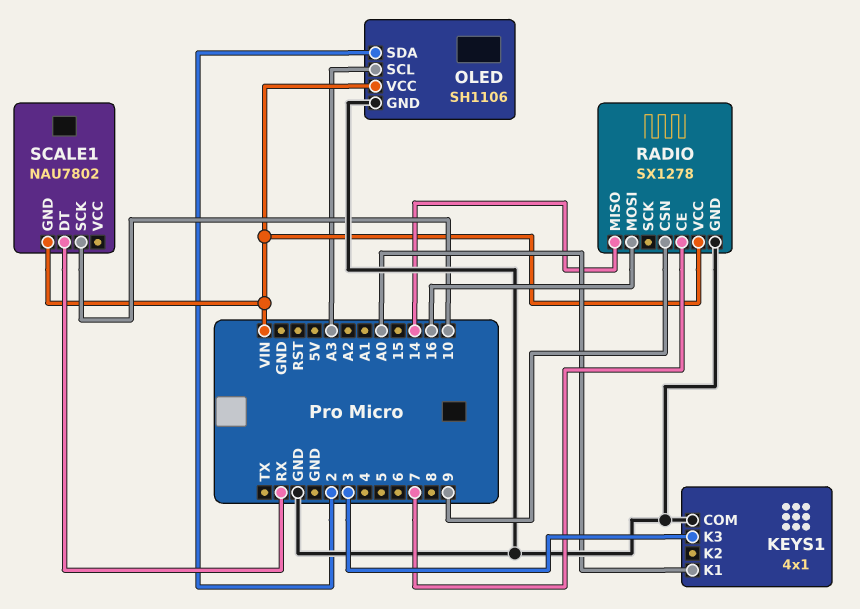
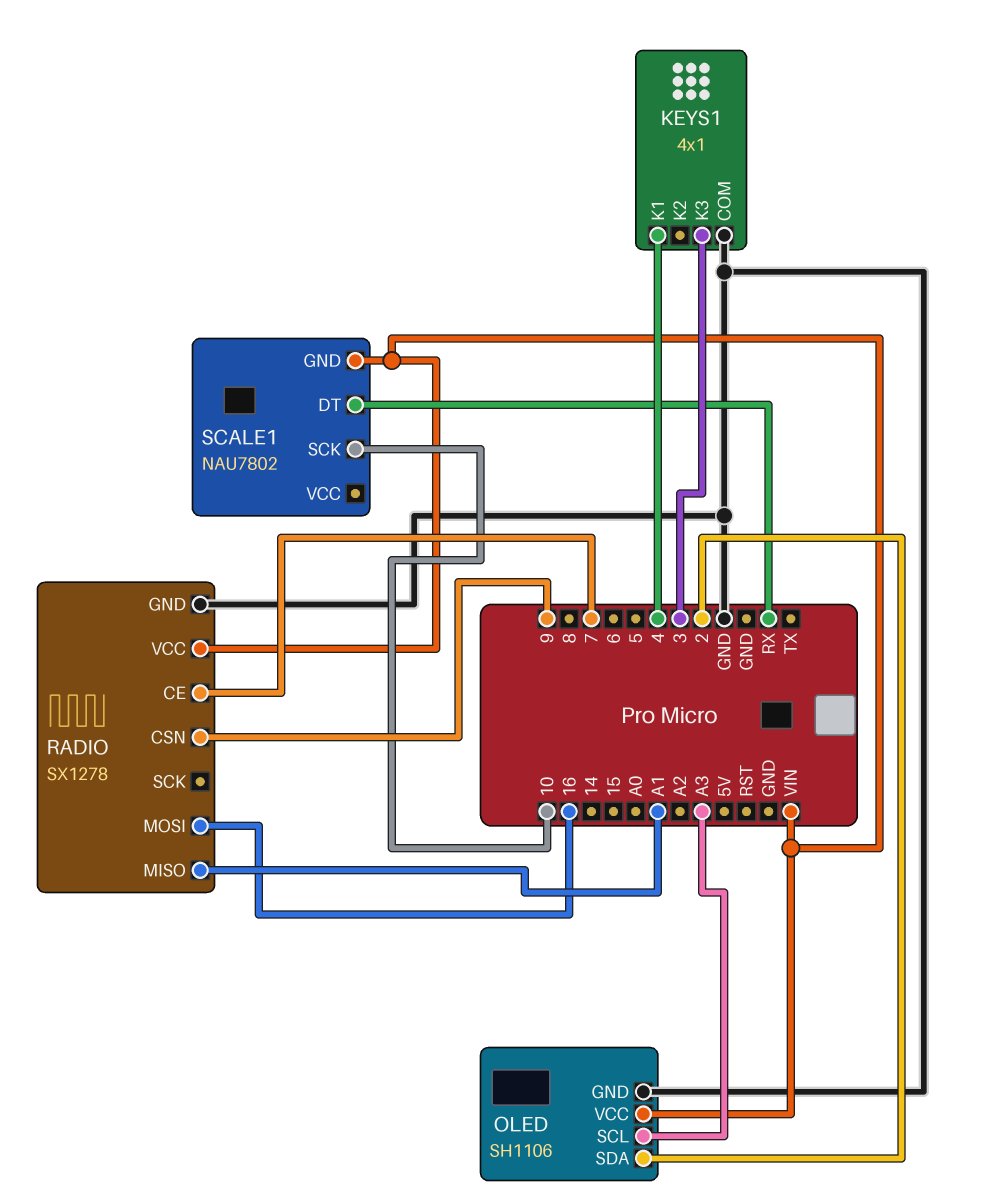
KEYS1 pin K1: A0 -> 4
RADIO pin MISO: 14 -> A1

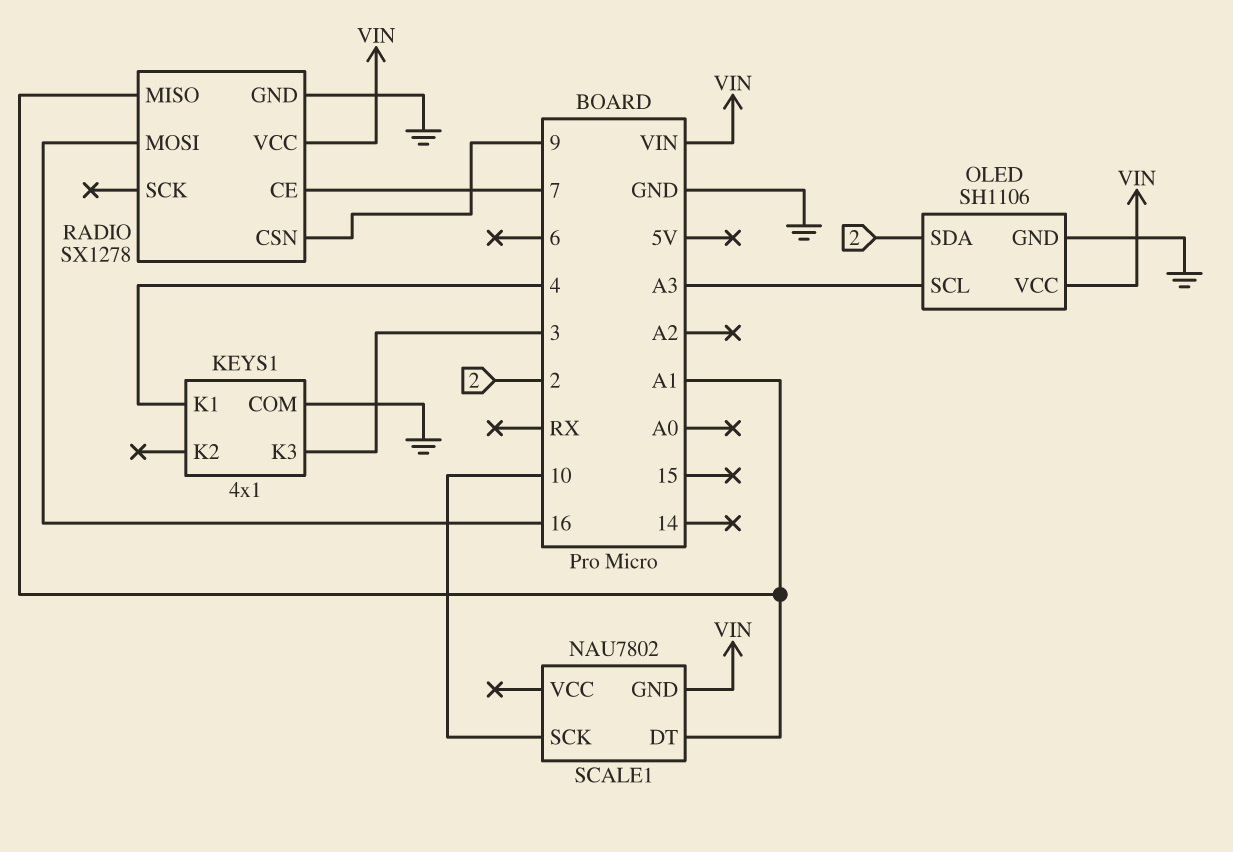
SCALE1 pin DT: RX -> A1

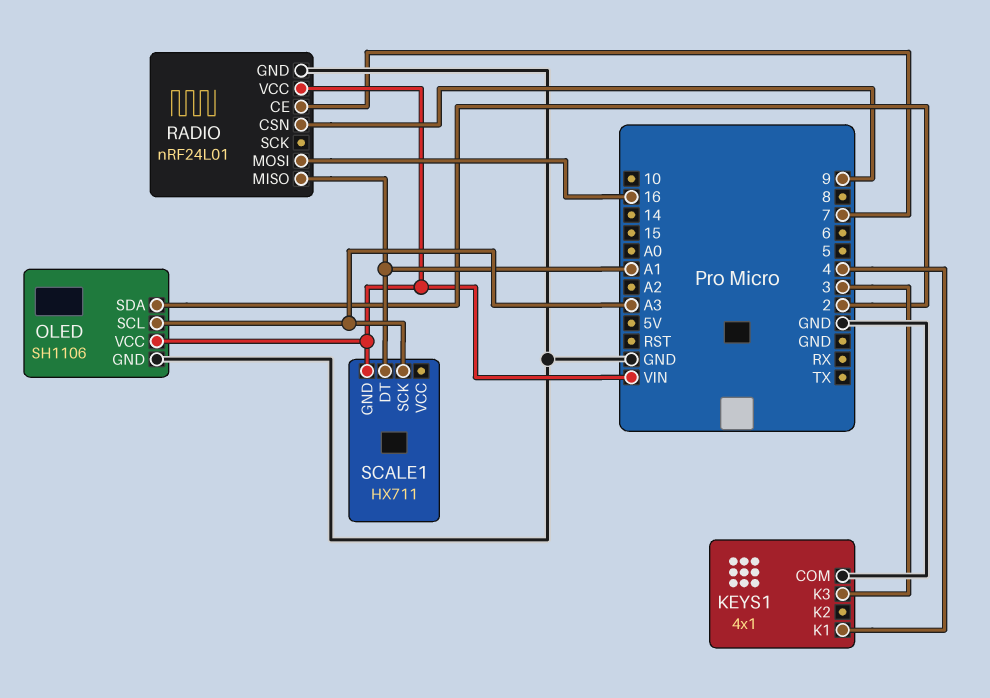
RADIO: SX1278 -> nRF24L01
SCALE1: NAU7802 -> HX711
SCALE1 pin SCK: 10 -> A3

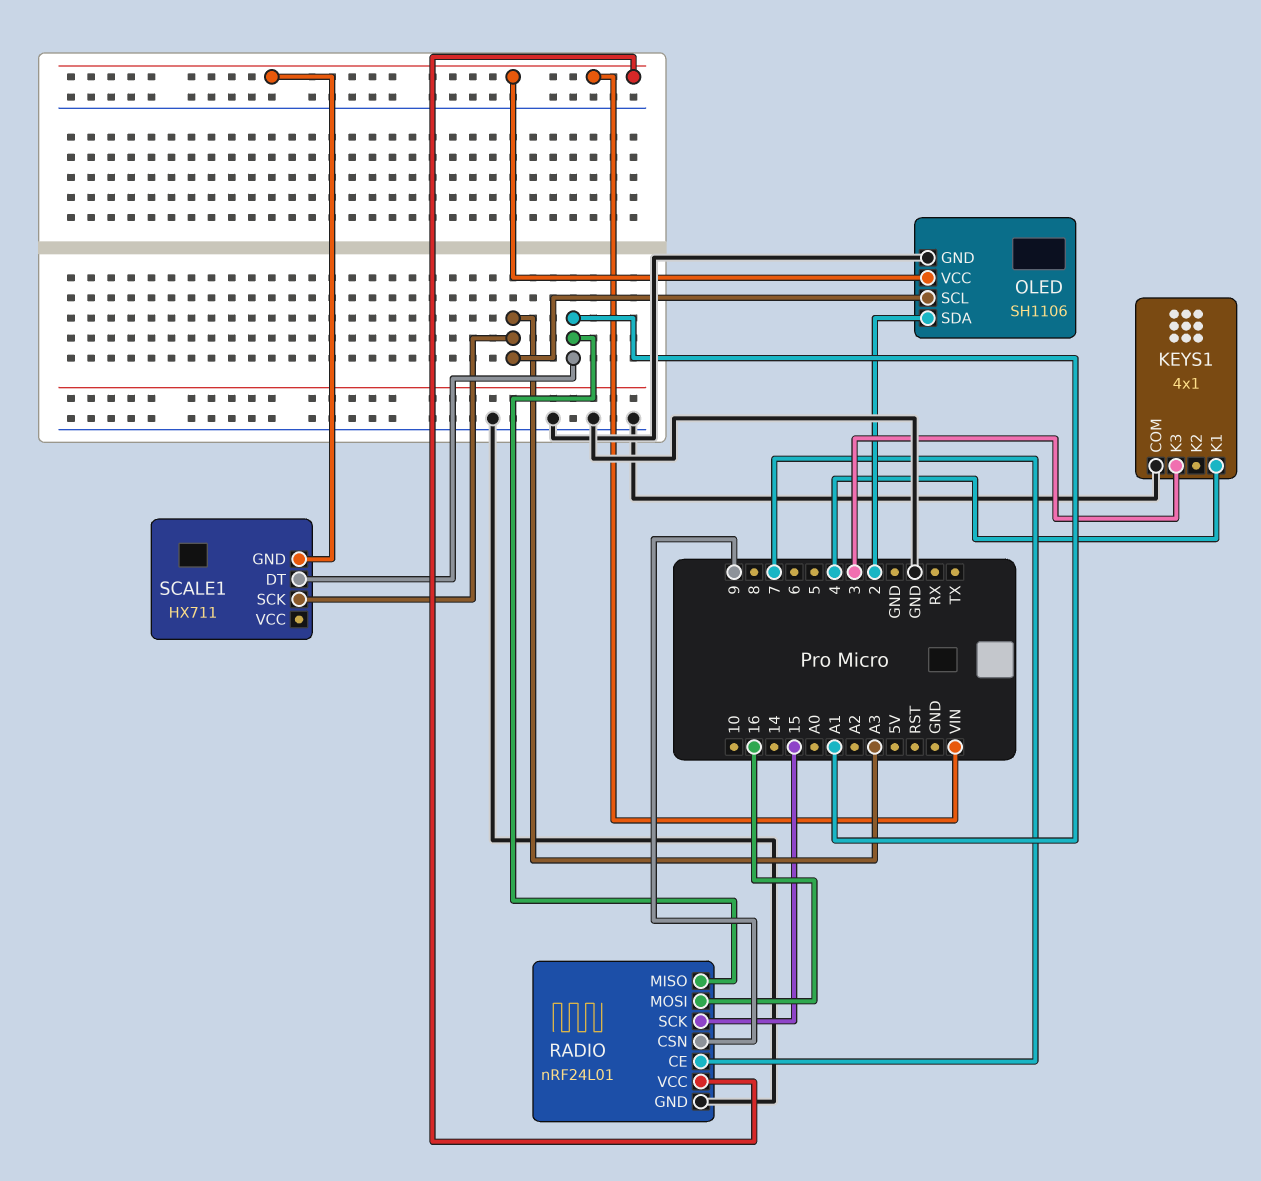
RADIO pin SCK: none -> 15

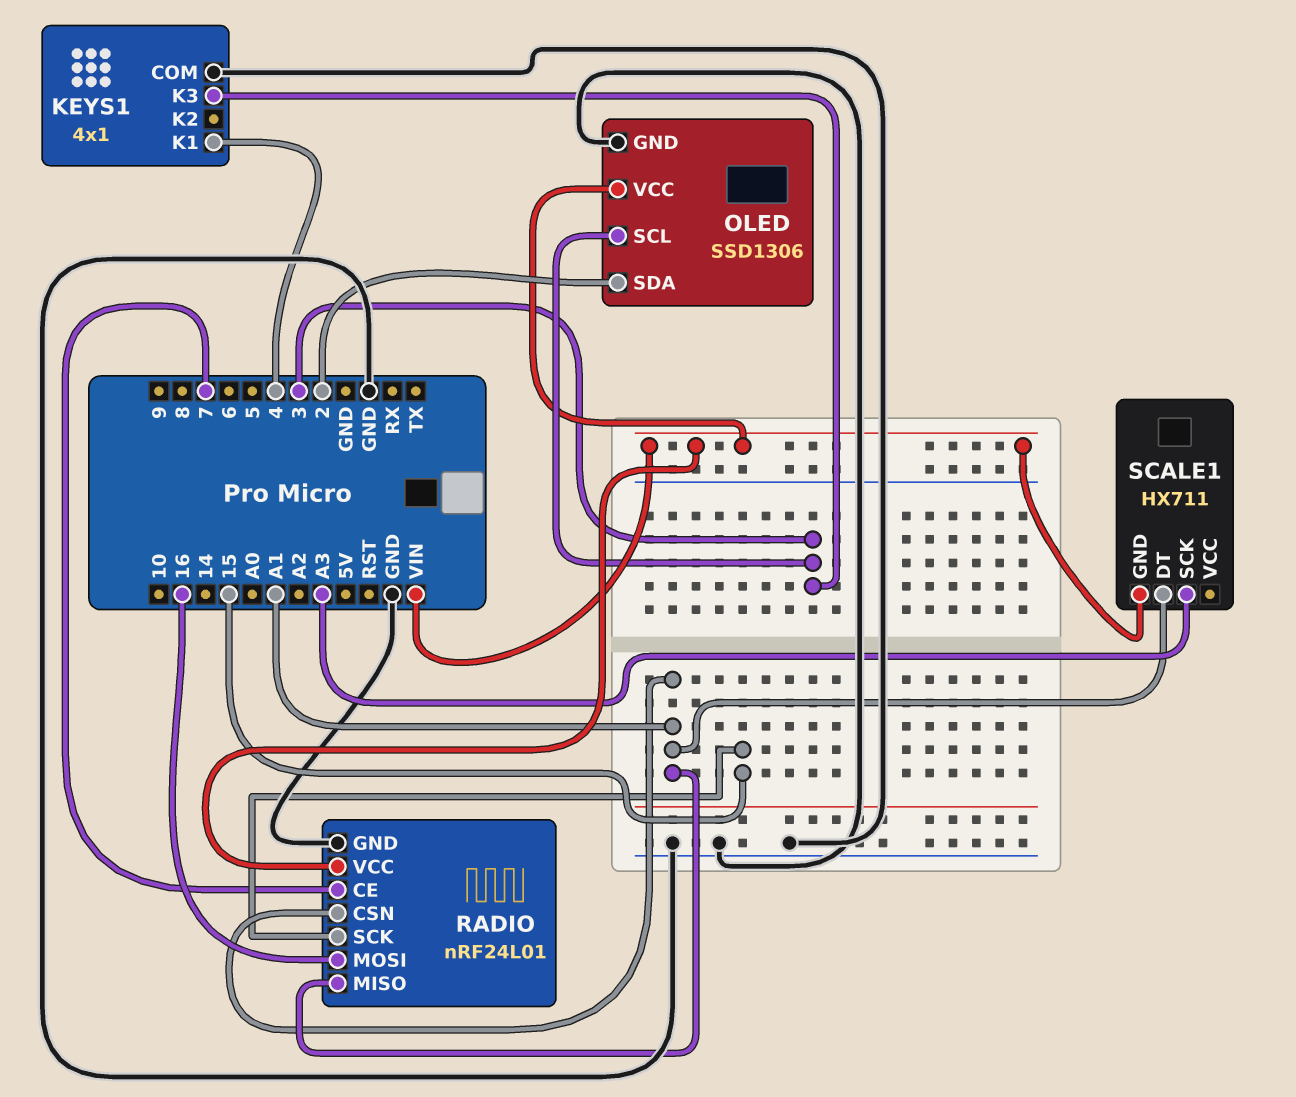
OLED: SH1106 -> SSD1306
OLED pin SCL: A3 -> 3
RADIO pin CSN: 9 -> A1

